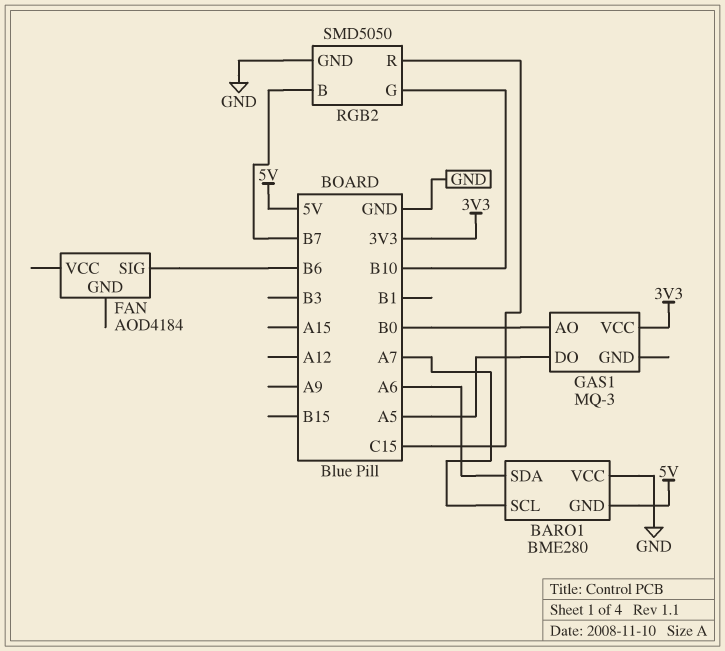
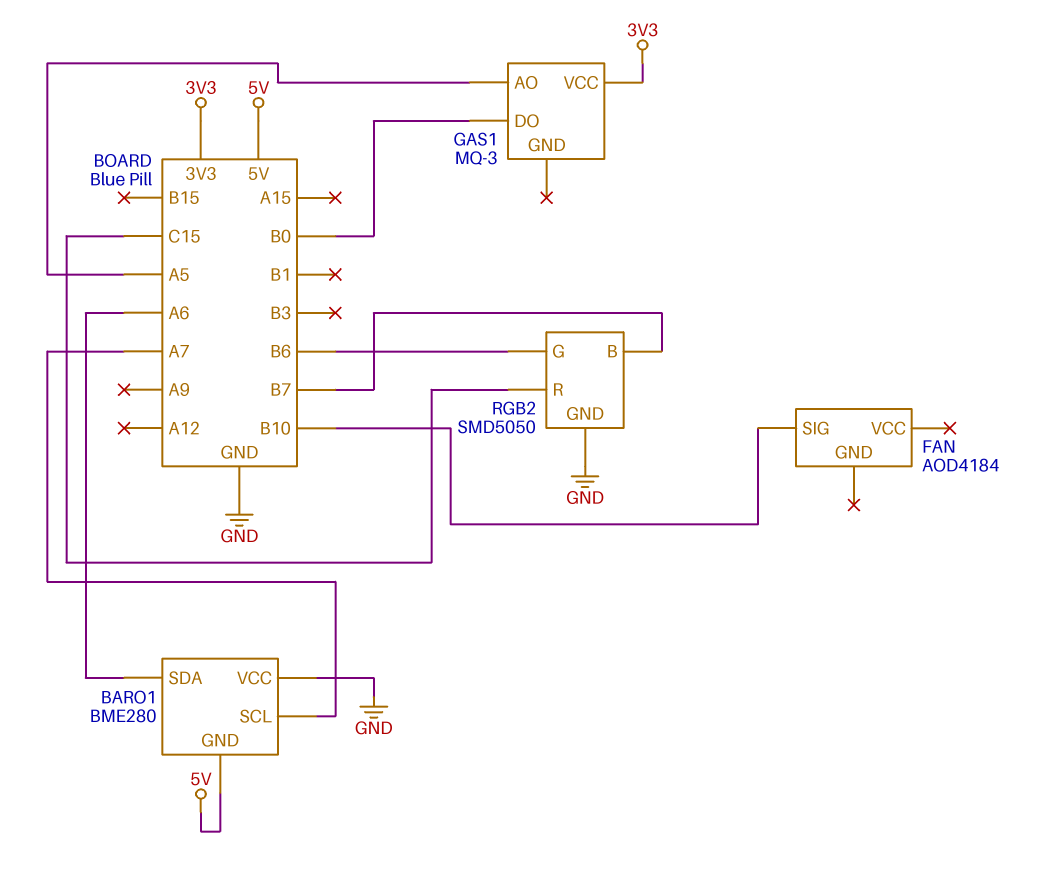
FAN pin SIG: B6 -> B10
GAS1 pin AO: B0 -> A5
GAS1 pin DO: A5 -> B0
RGB2 pin G: B10 -> B6

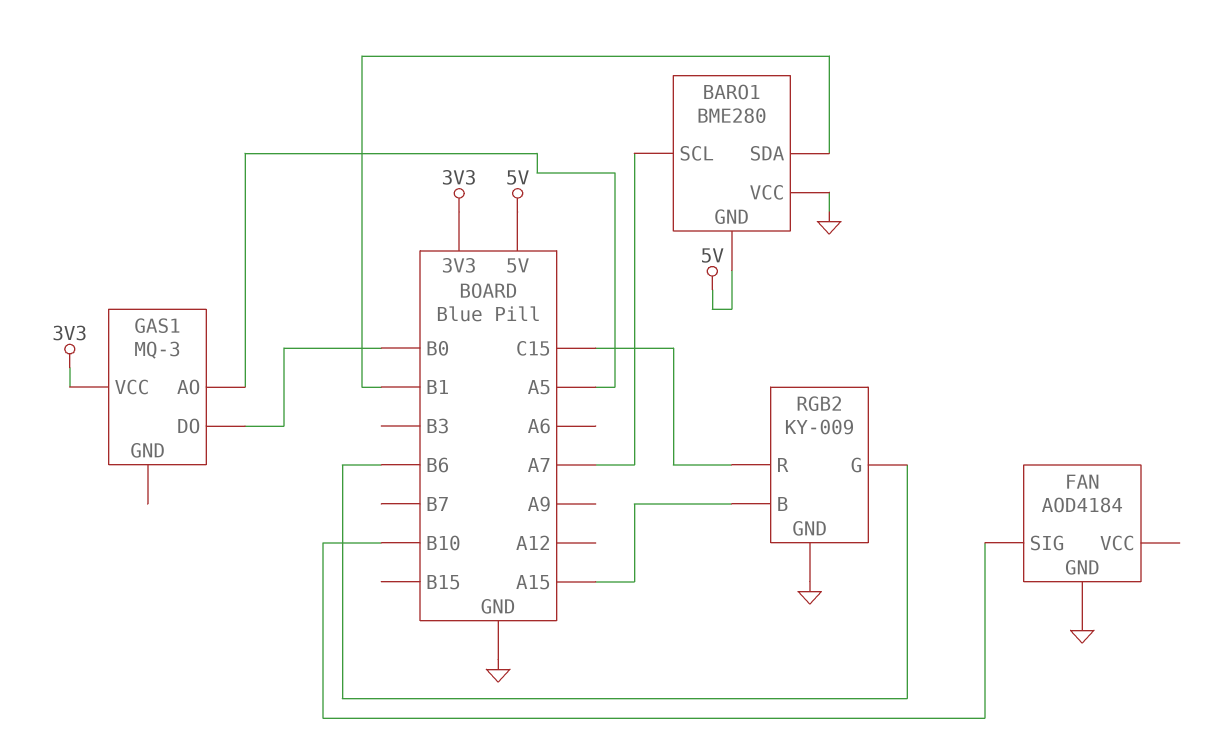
BARO1 pin SDA: A6 -> B1
FAN pin GND: none -> GND
RGB2: SMD5050 -> KY-009
RGB2 pin B: B7 -> A15

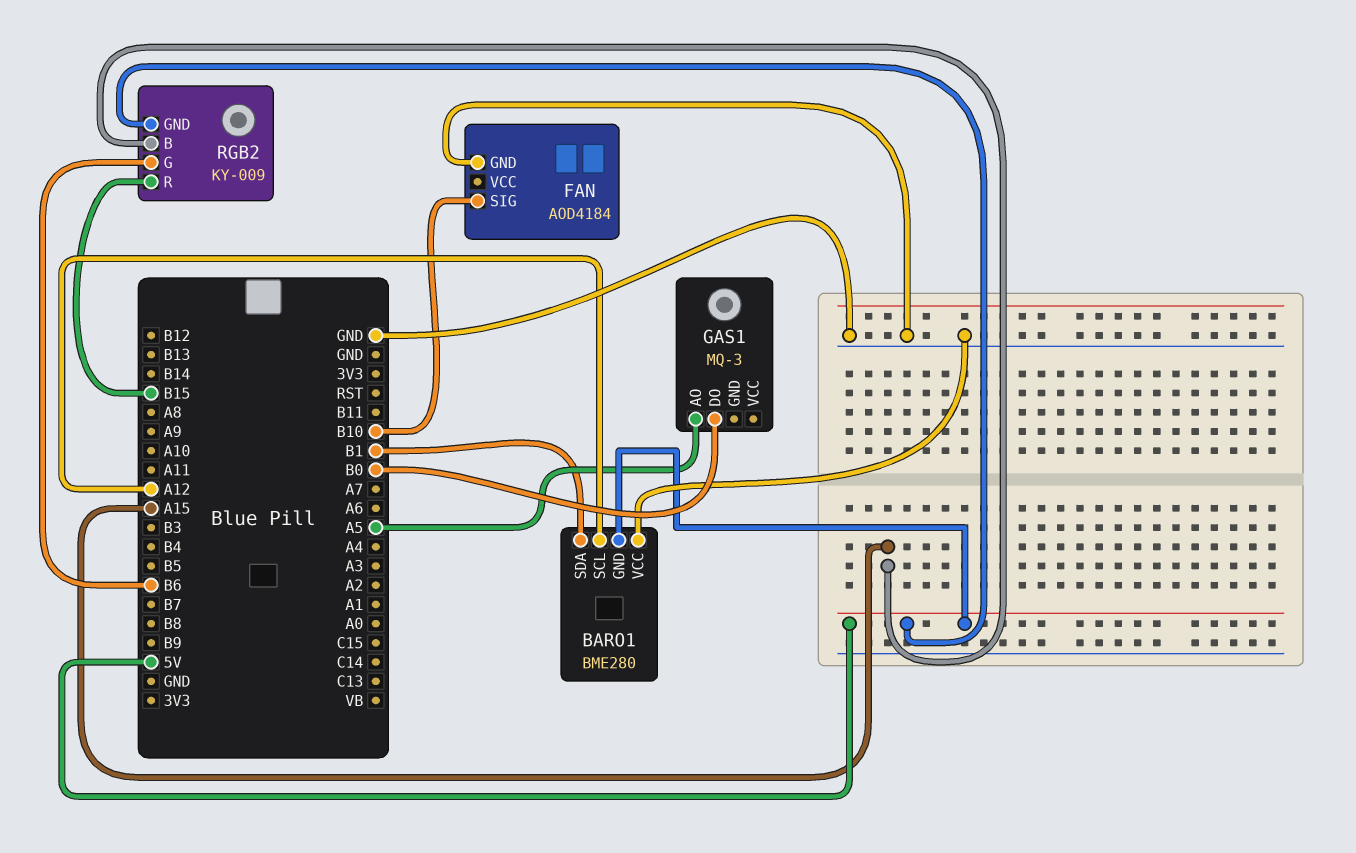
BARO1 pin SCL: A7 -> A12
GAS1 pin VCC: 3V3 -> none
RGB2 pin GND: GND -> 5V
RGB2 pin R: C15 -> B15

